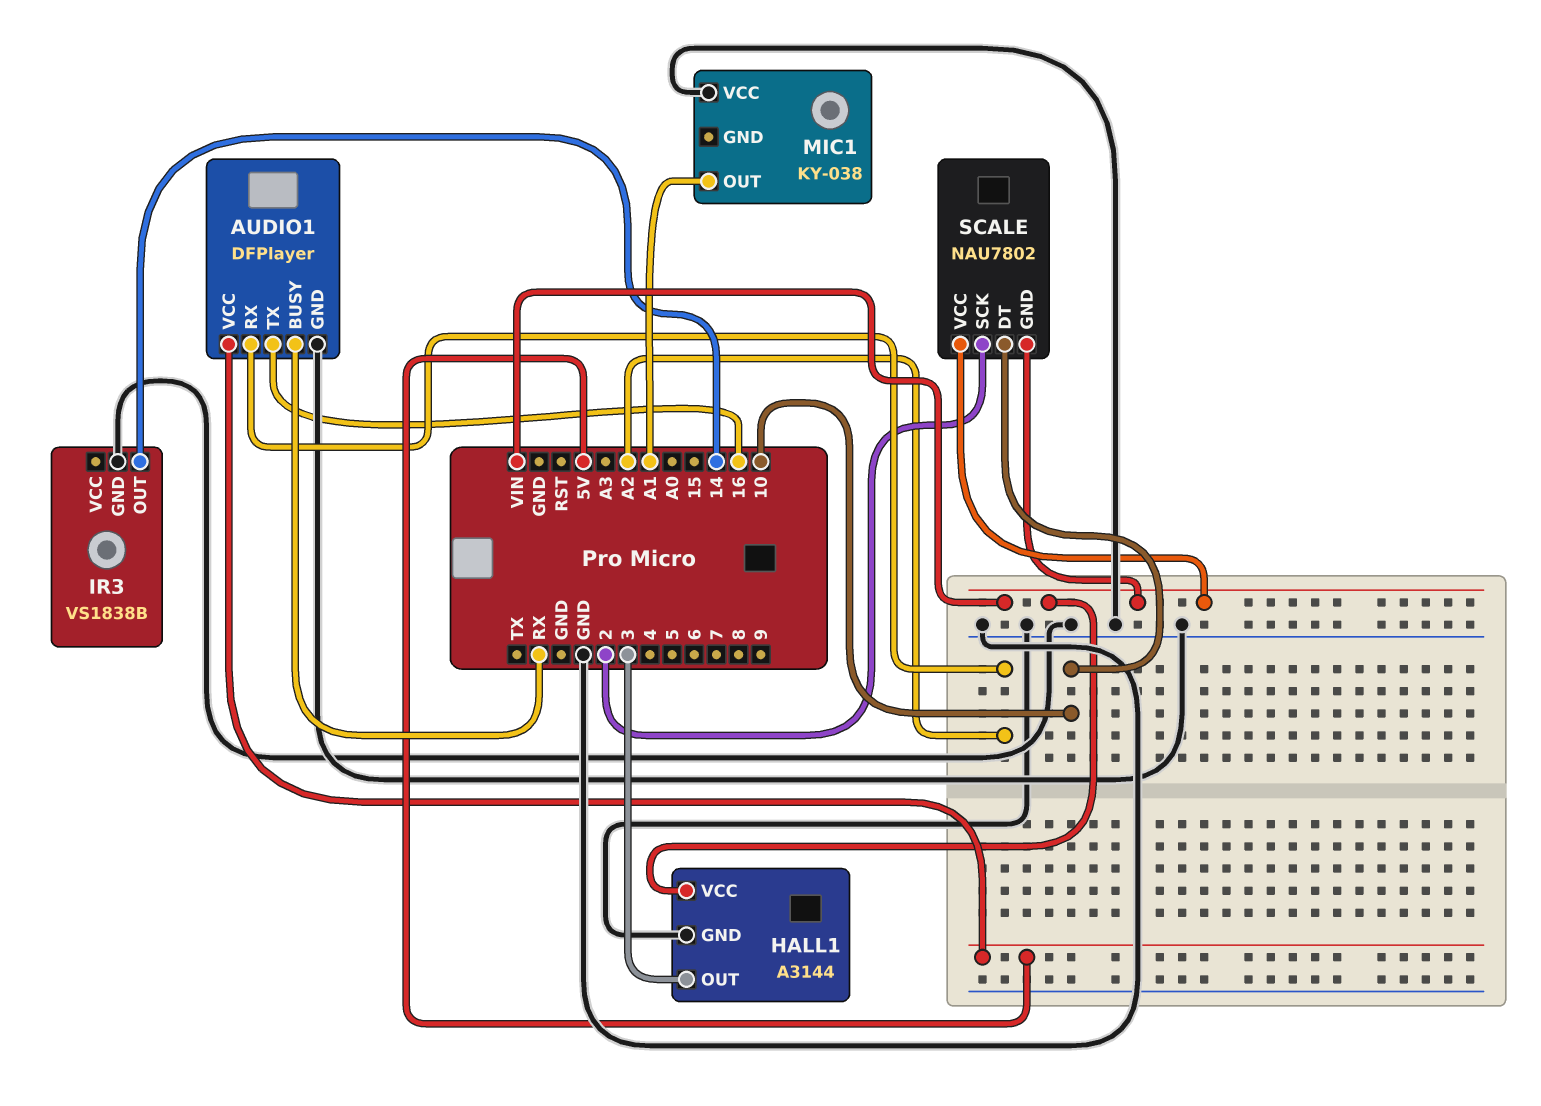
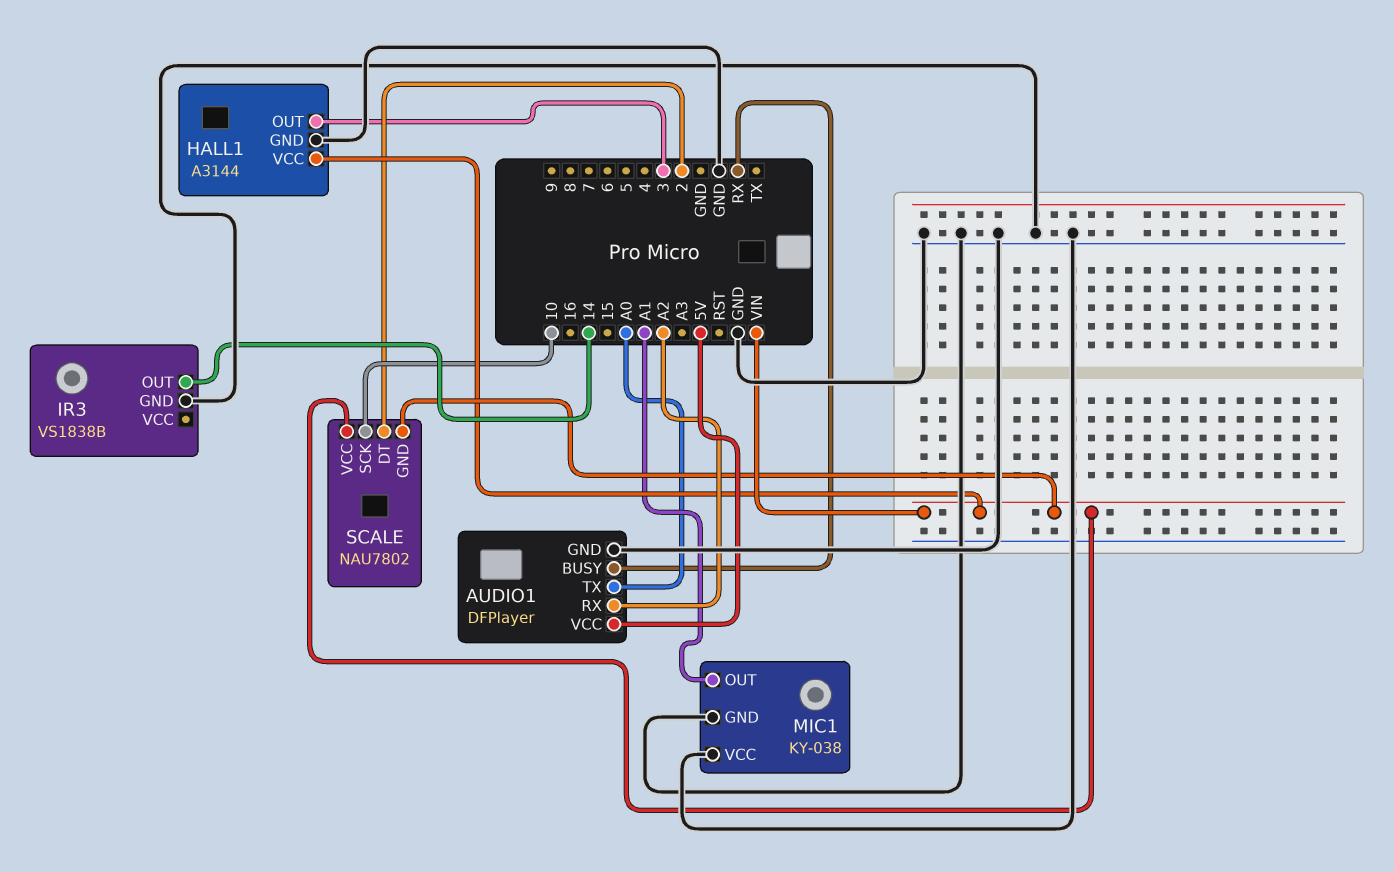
AUDIO1 pin TX: 16 -> A0
MIC1 pin GND: none -> GND
SCALE pin DT: 10 -> 2
SCALE pin SCK: 2 -> 10

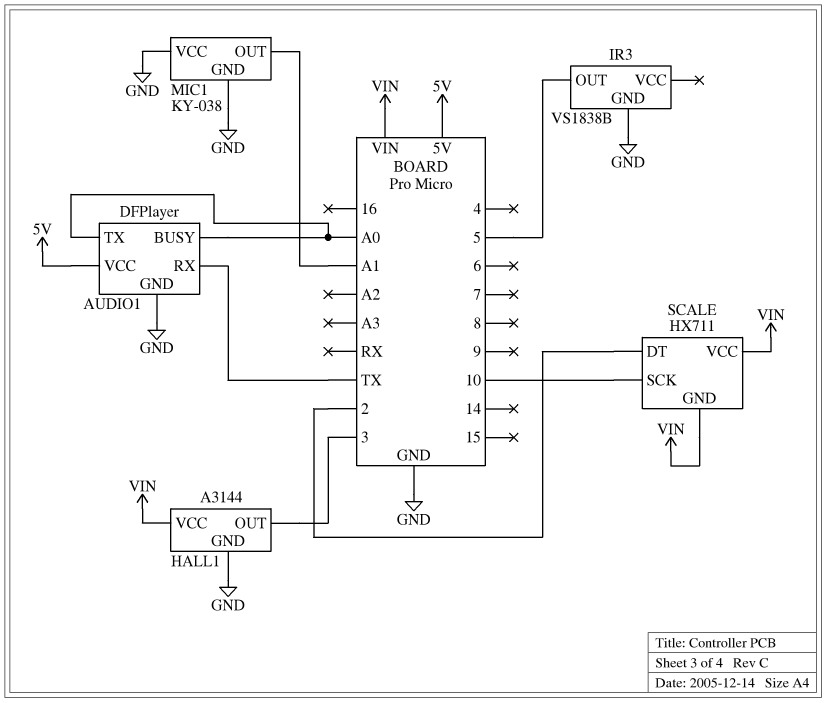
AUDIO1 pin BUSY: RX -> A0
AUDIO1 pin RX: A2 -> TX
IR3 pin OUT: 14 -> 5
SCALE: NAU7802 -> HX711

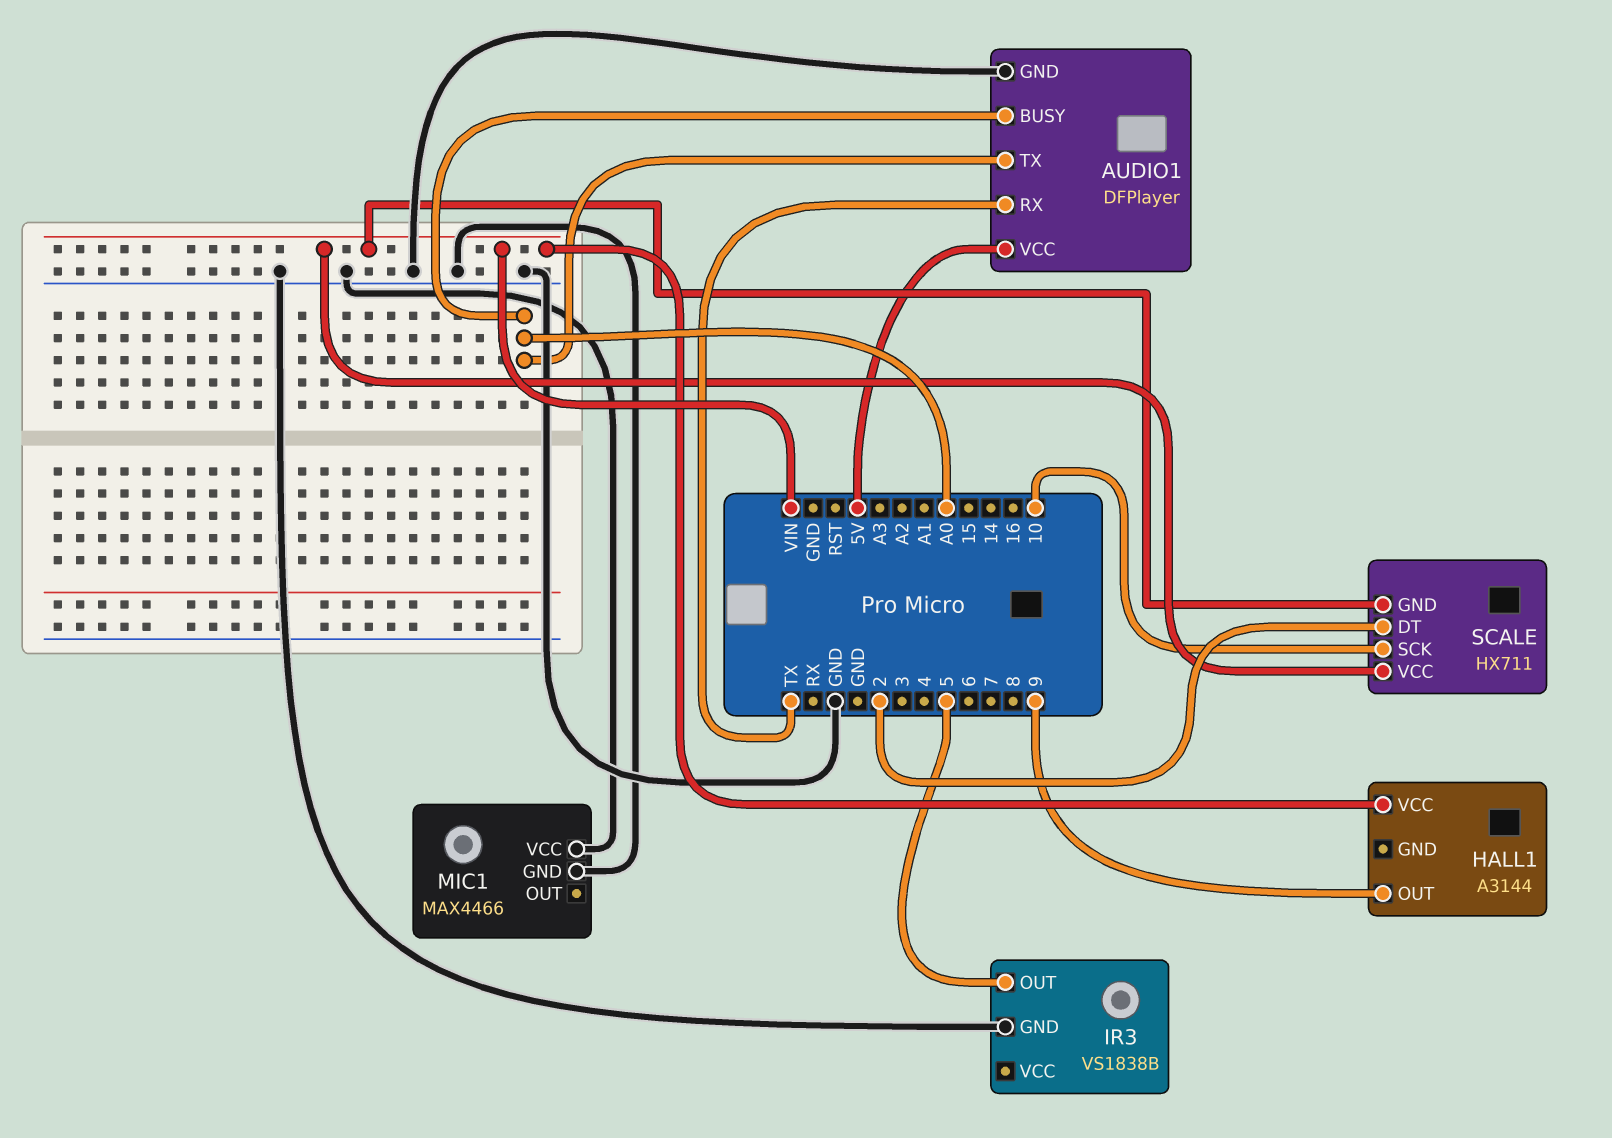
HALL1 pin GND: GND -> none
HALL1 pin OUT: 3 -> 9
MIC1: KY-038 -> MAX4466
MIC1 pin OUT: A1 -> none

